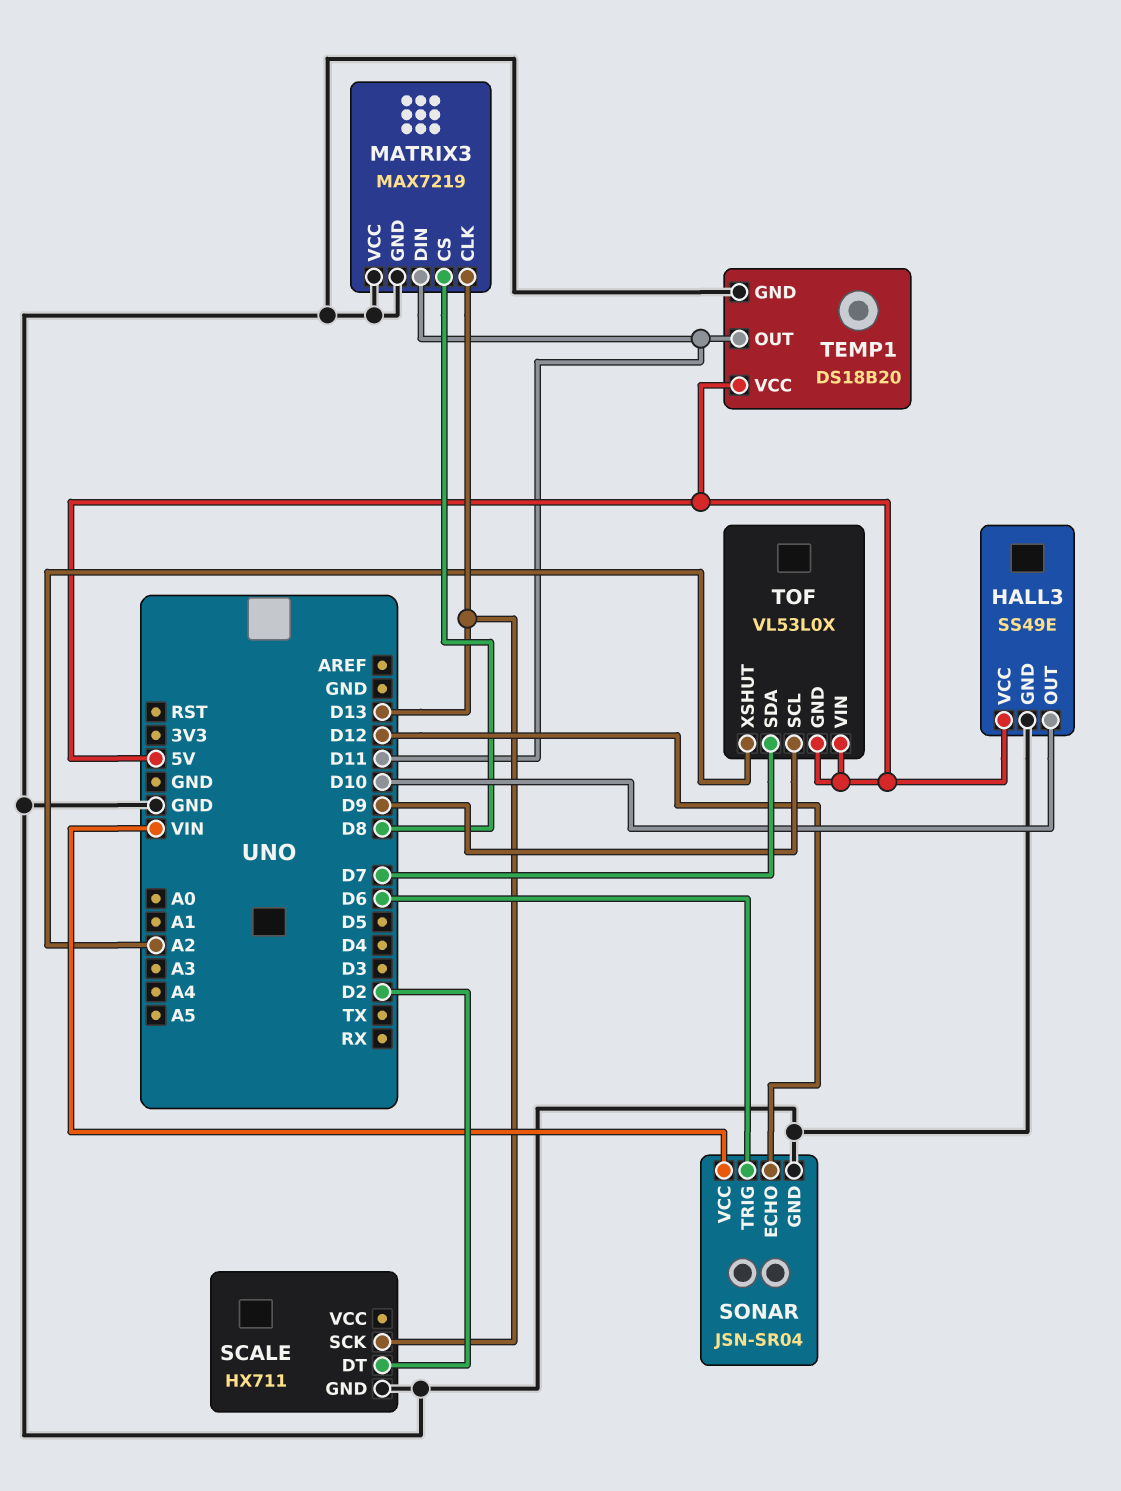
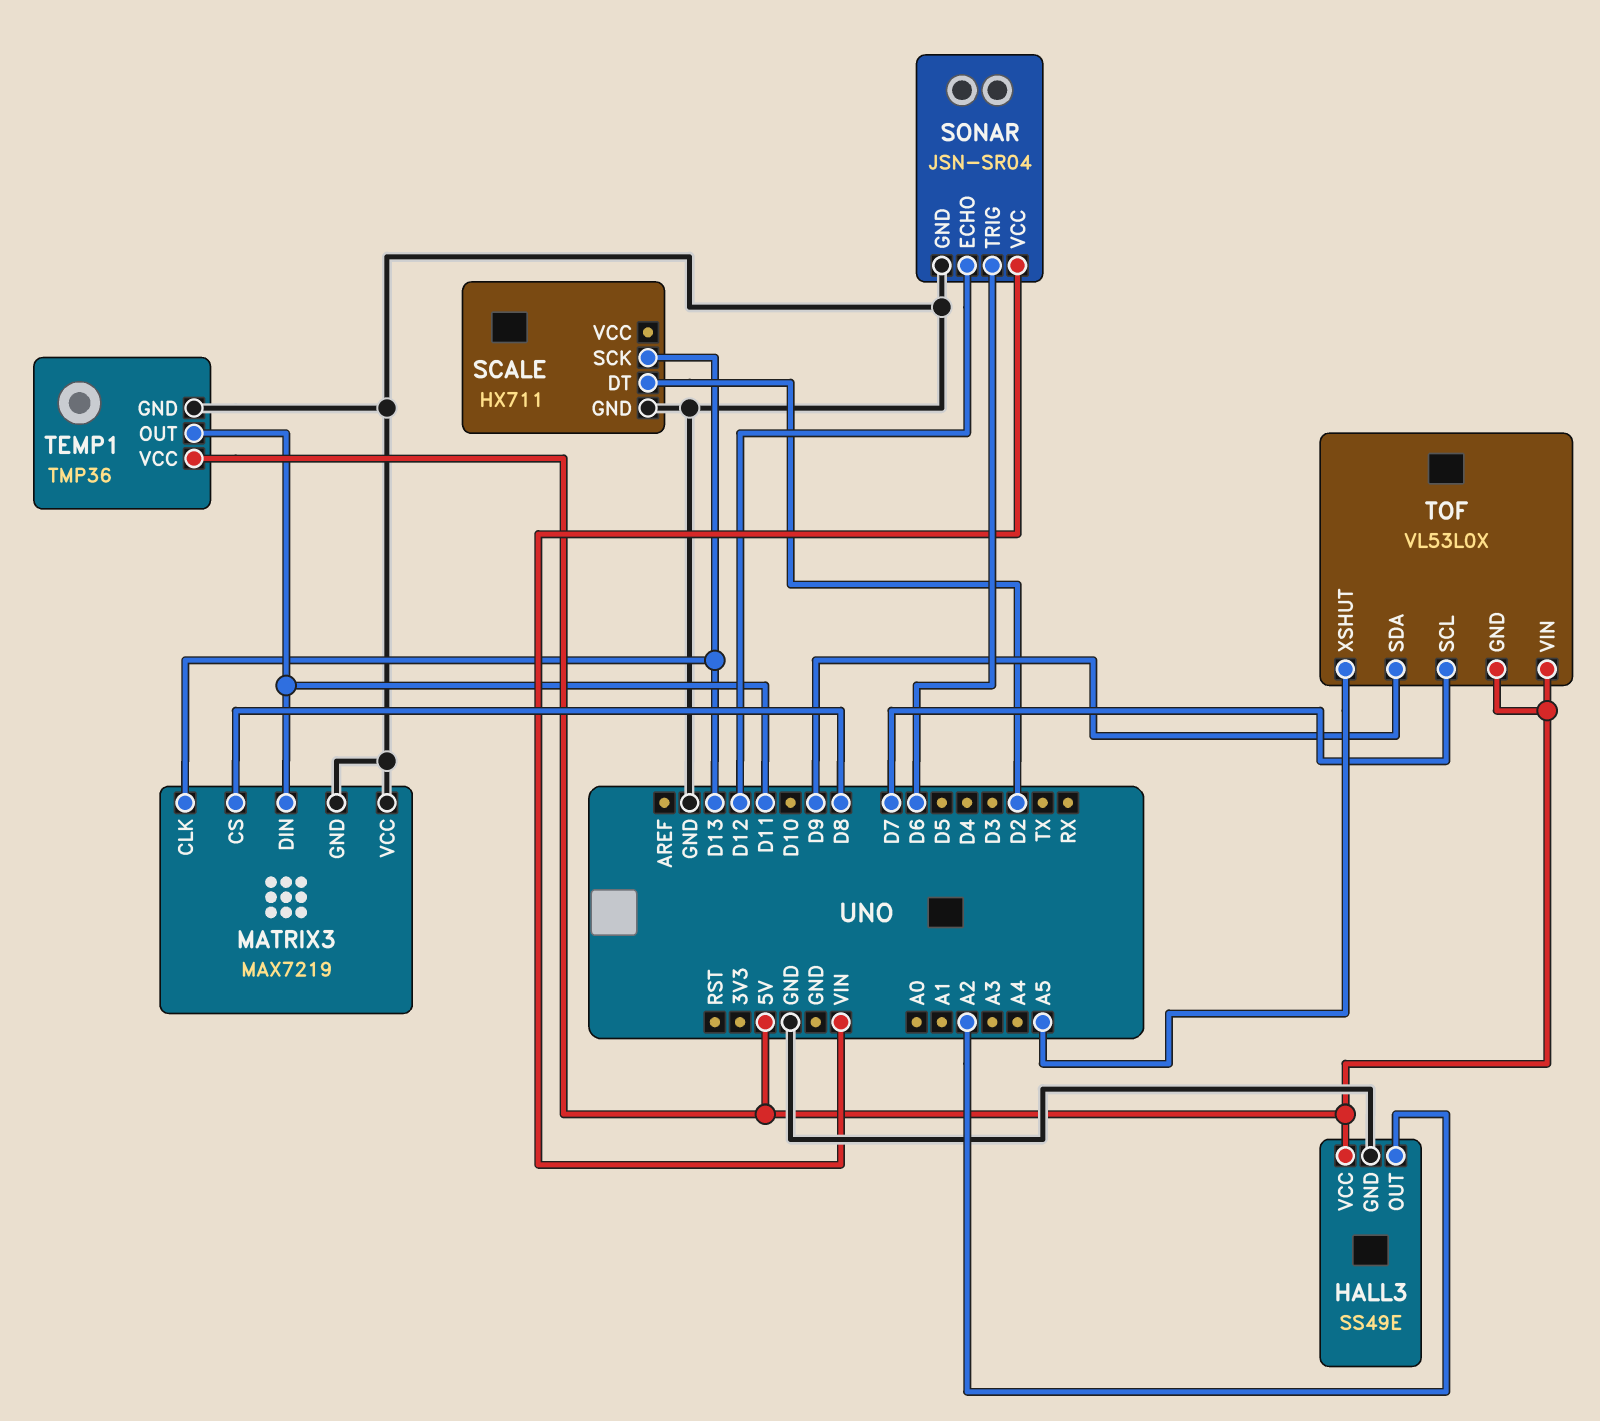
HALL3 pin OUT: D10 -> A2
TEMP1: DS18B20 -> TMP36
TOF pin SCL: D9 -> D7
TOF pin SDA: D7 -> D9
TOF pin XSHUT: A2 -> A5

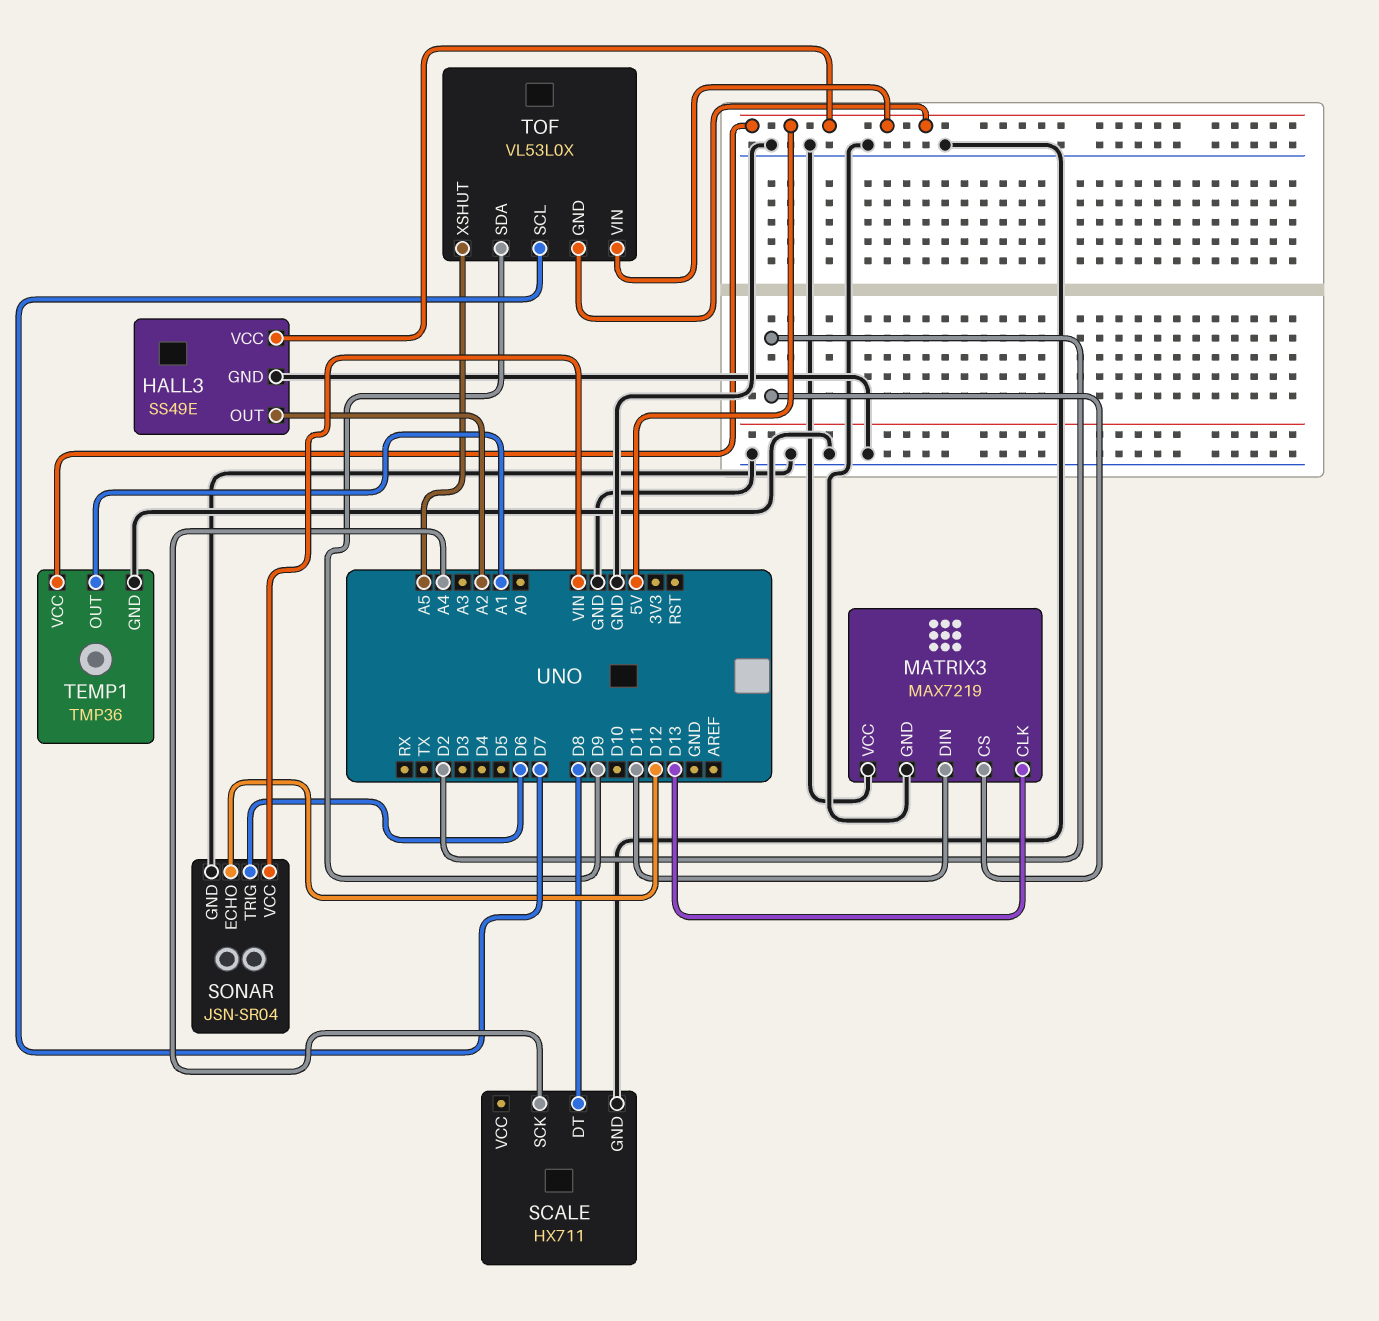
MATRIX3 pin CS: D8 -> D2
SCALE pin DT: D2 -> D8
SCALE pin SCK: D13 -> A4
TEMP1 pin OUT: D11 -> A1

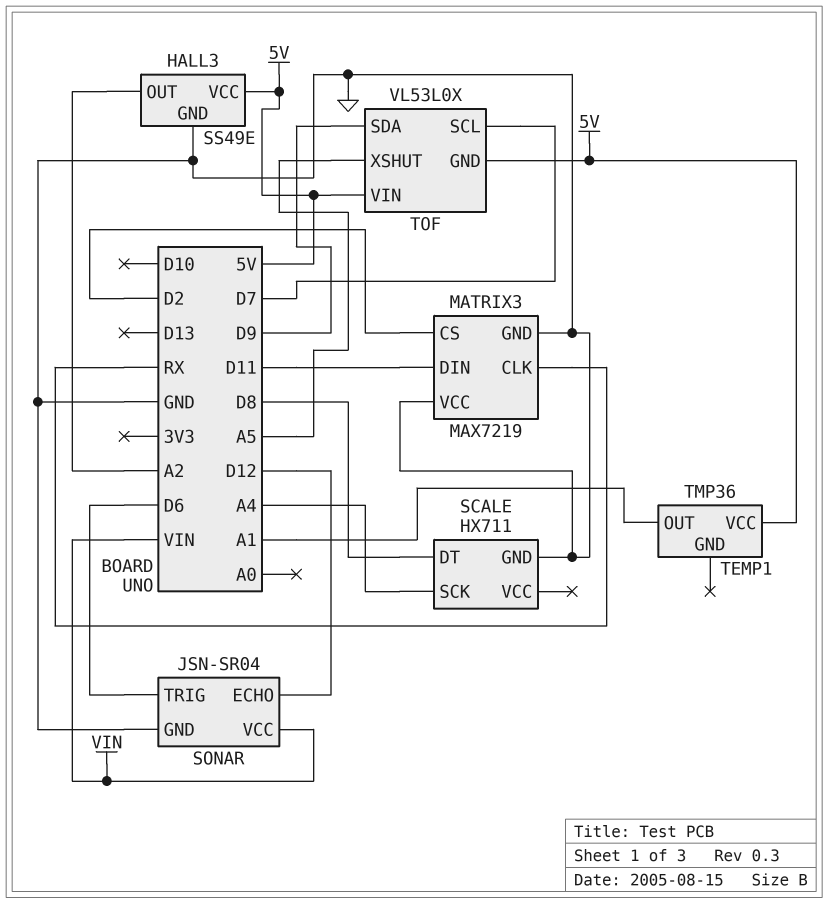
MATRIX3 pin CLK: D13 -> RX
TEMP1 pin GND: GND -> none

